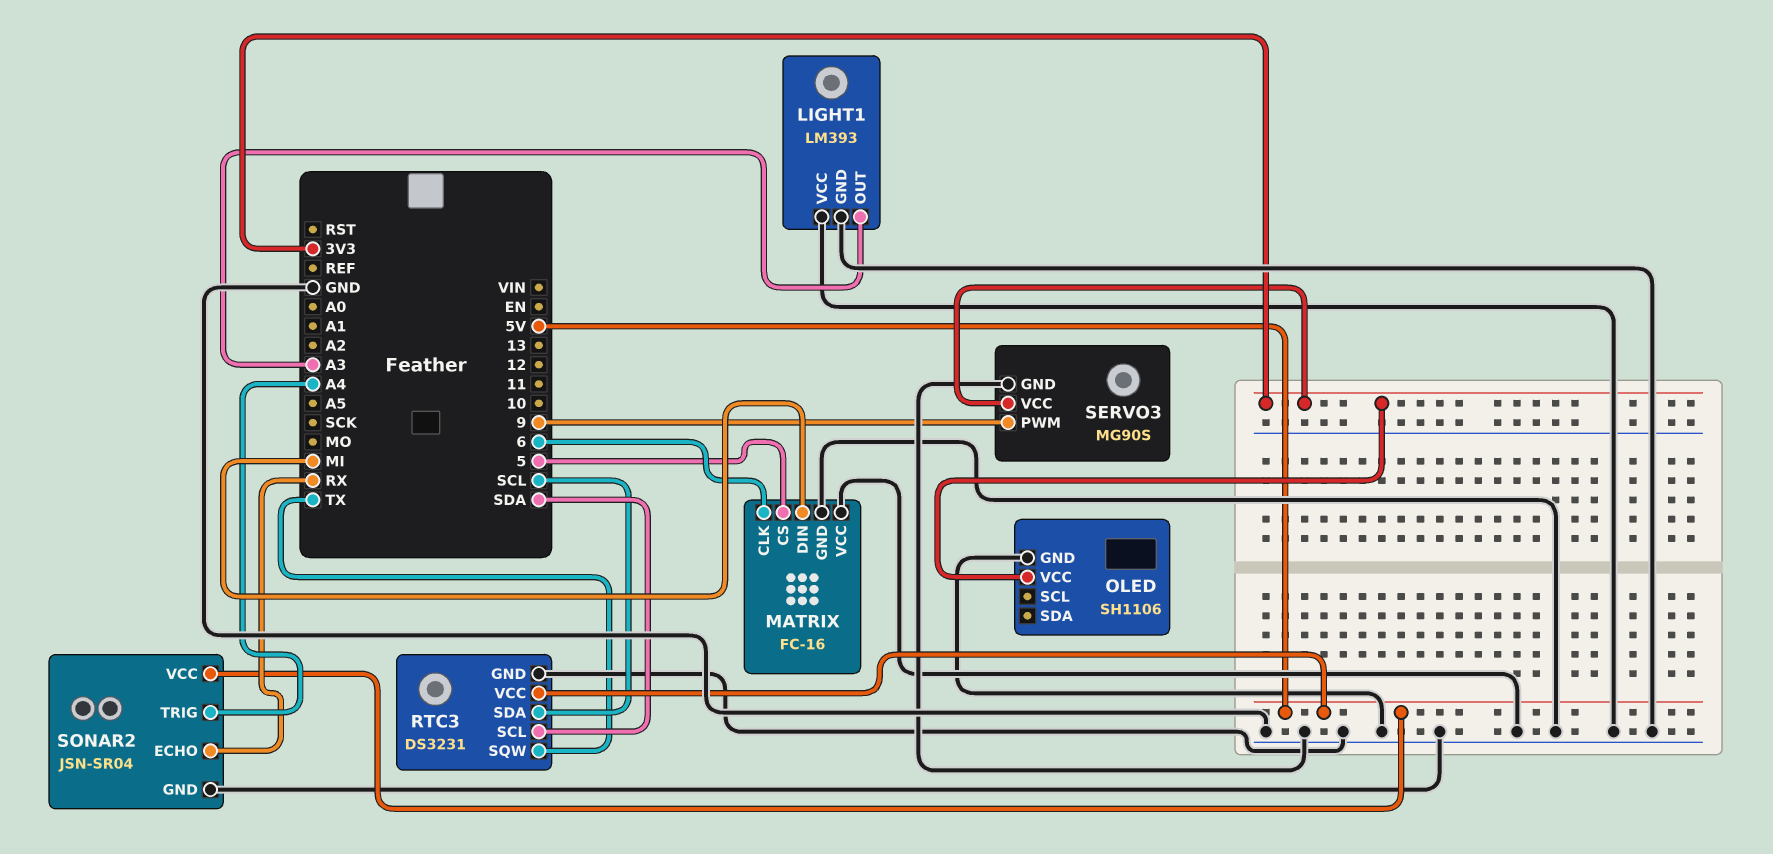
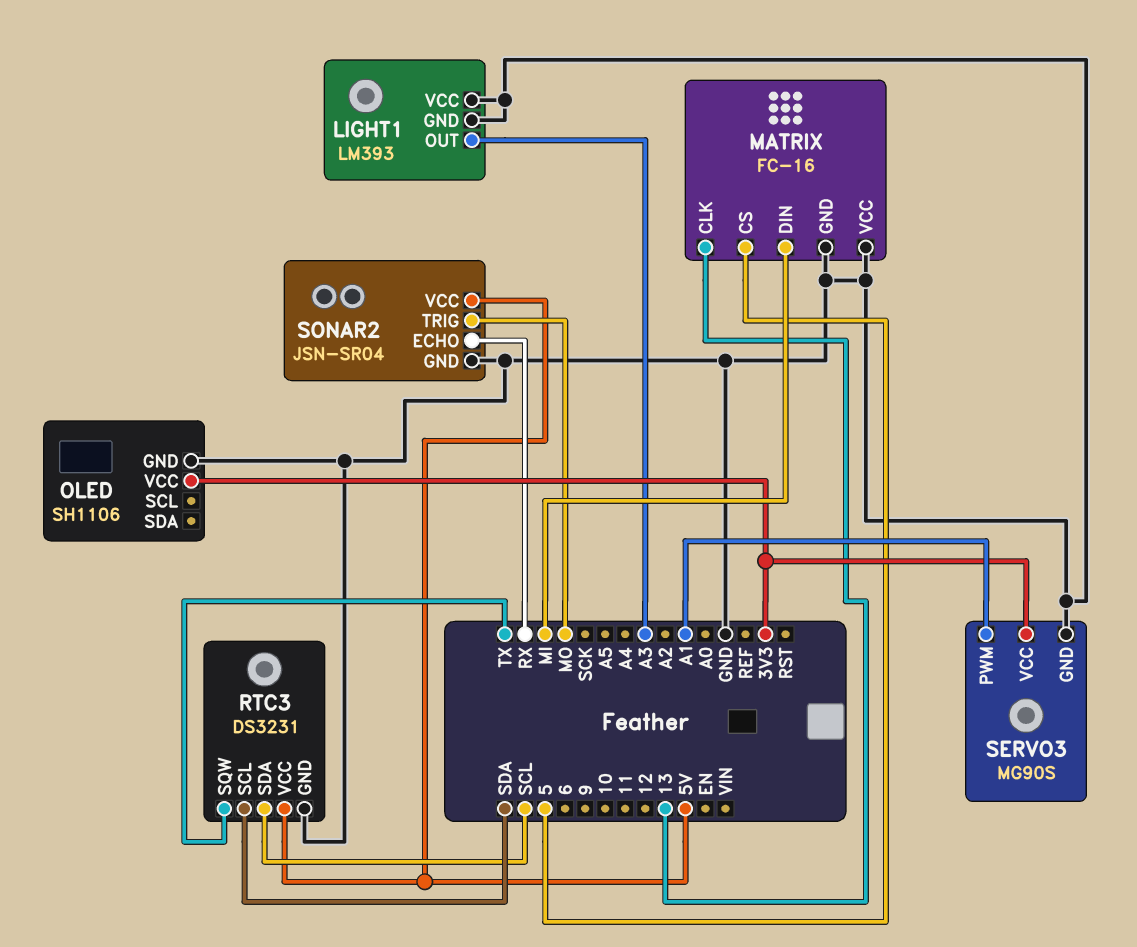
MATRIX pin CLK: 6 -> 13
SERVO3 pin PWM: 9 -> A1
SONAR2 pin TRIG: A4 -> MO

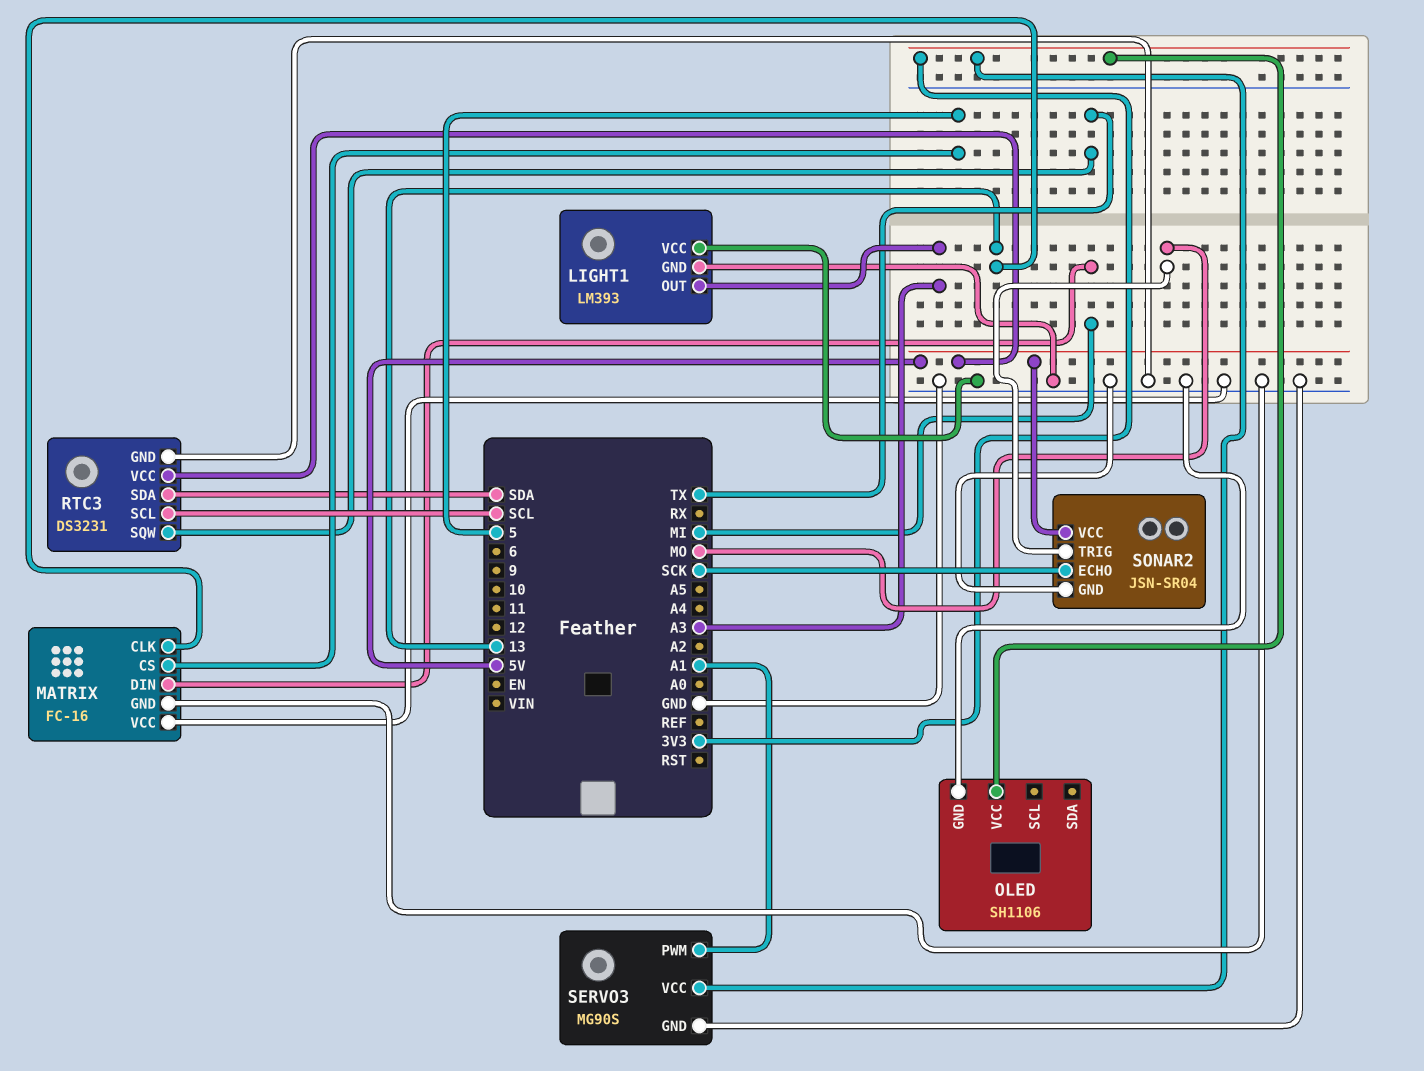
RTC3 pin SCL: SDA -> SCL
RTC3 pin SDA: SCL -> SDA
SONAR2 pin ECHO: RX -> SCK

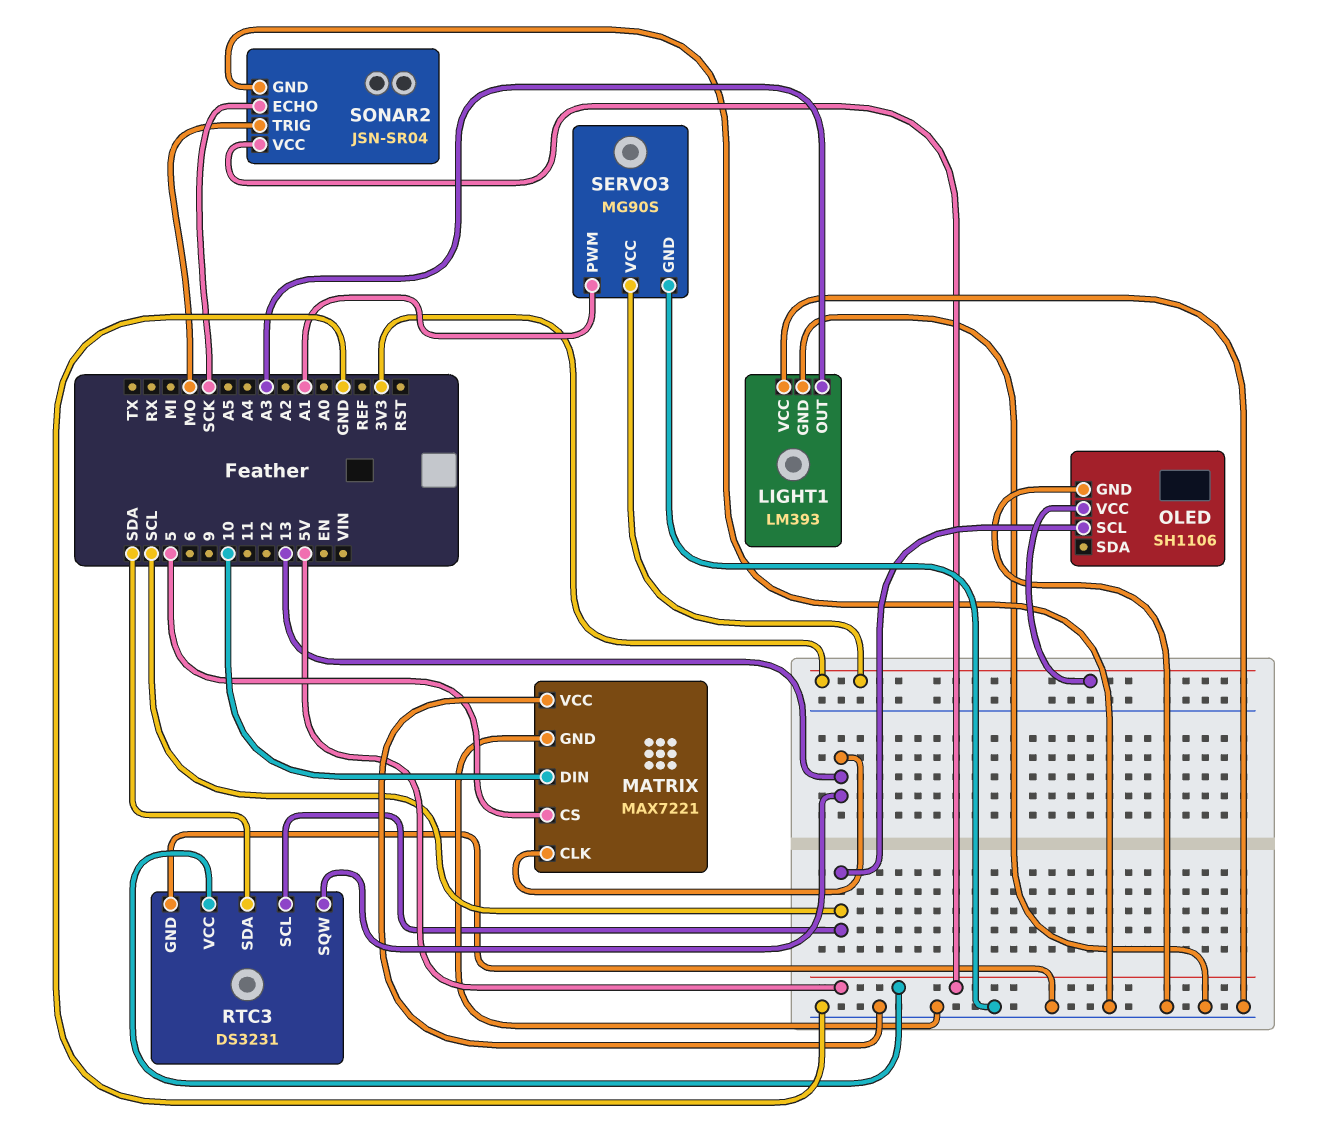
MATRIX: FC-16 -> MAX7221
MATRIX pin DIN: MI -> 10
OLED pin SCL: none -> SCL
RTC3 pin SQW: TX -> 13

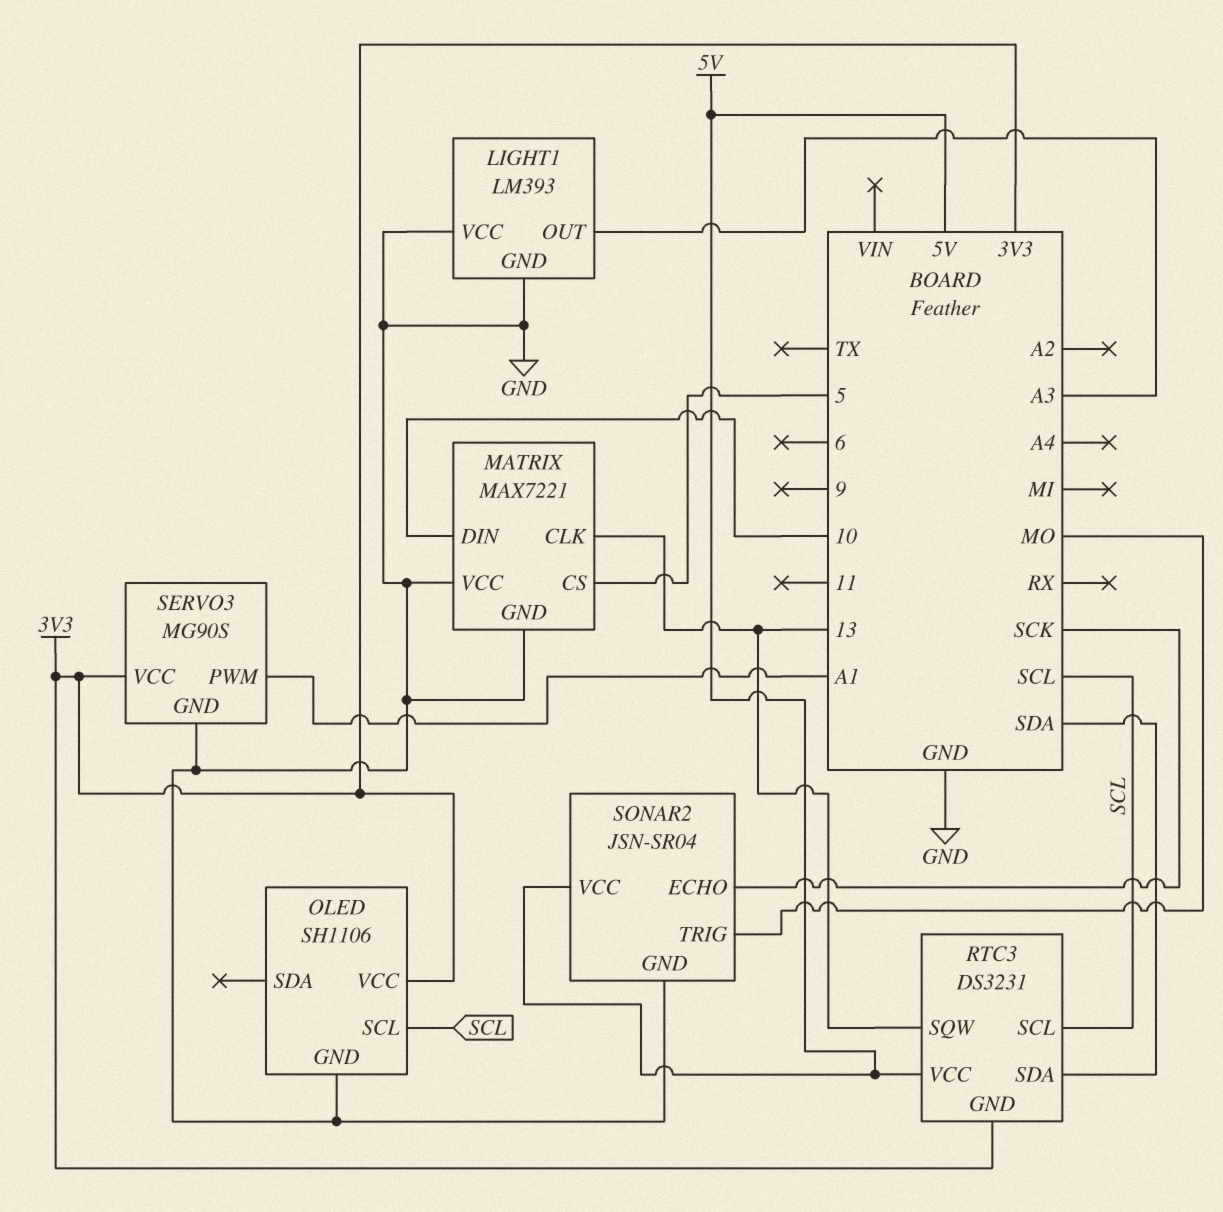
RTC3 pin GND: GND -> 3V3

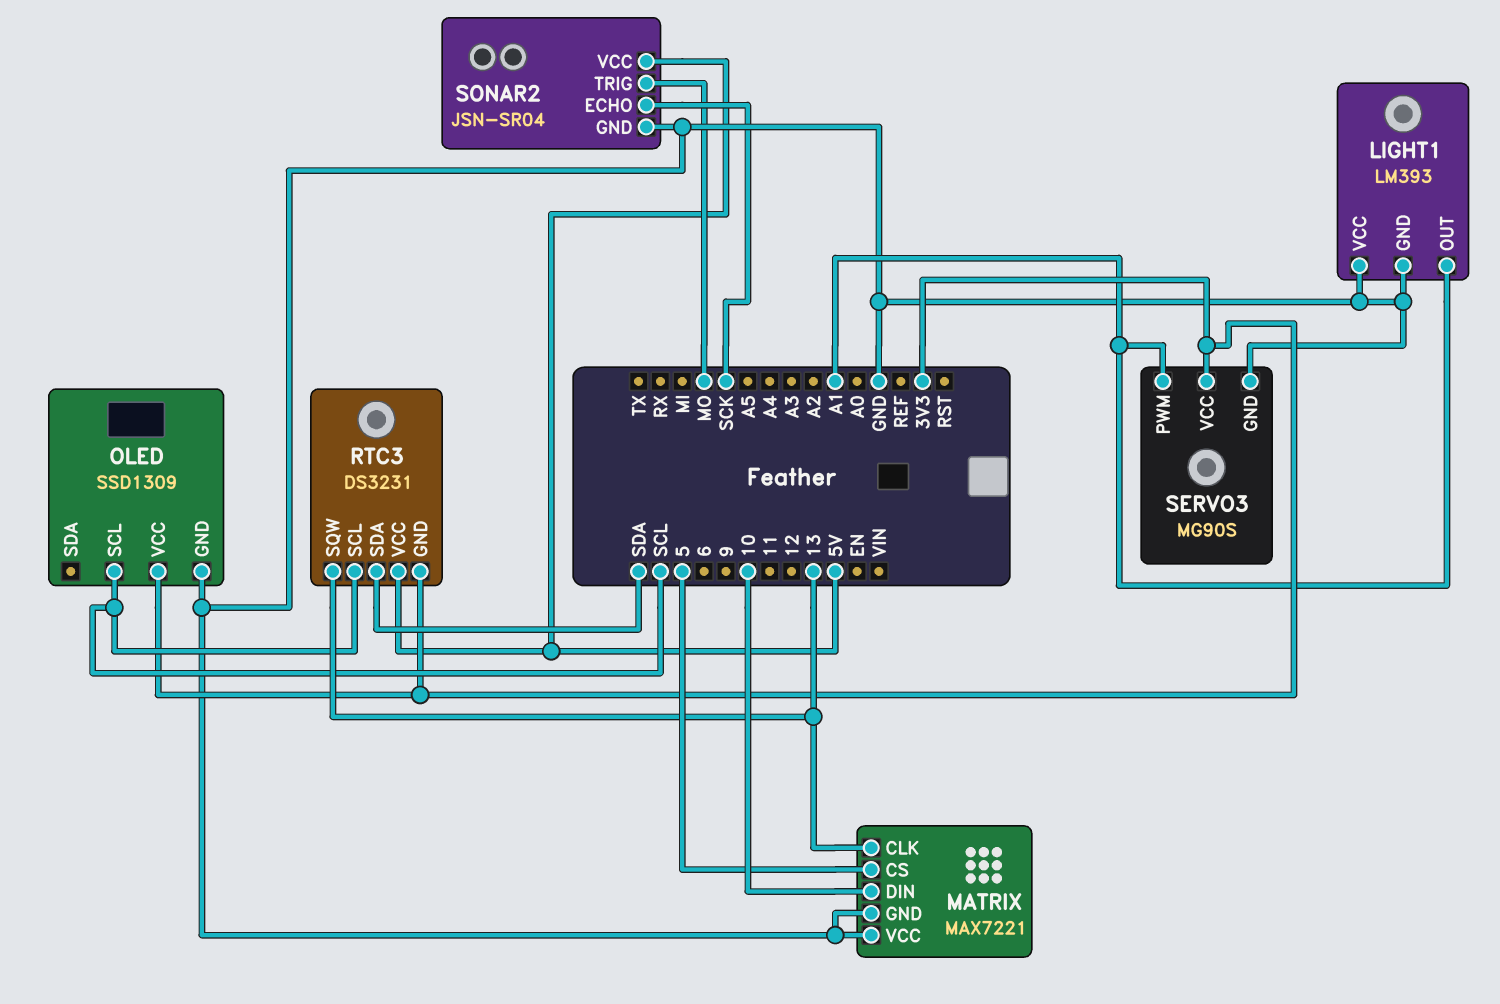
LIGHT1 pin OUT: A3 -> A1
OLED: SH1106 -> SSD1309

